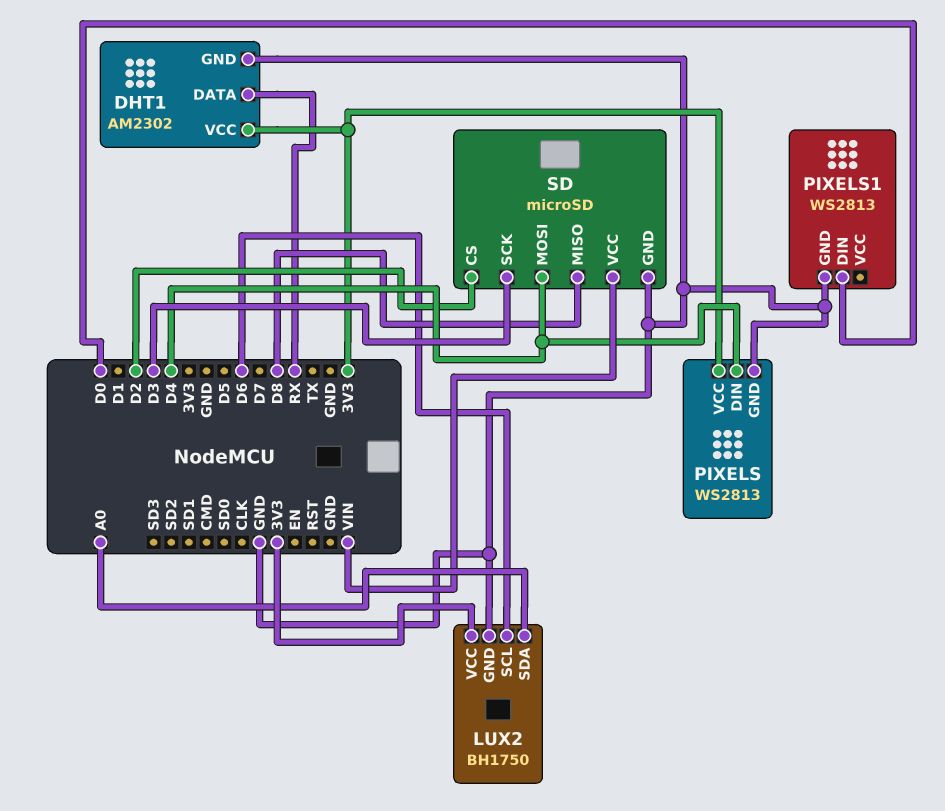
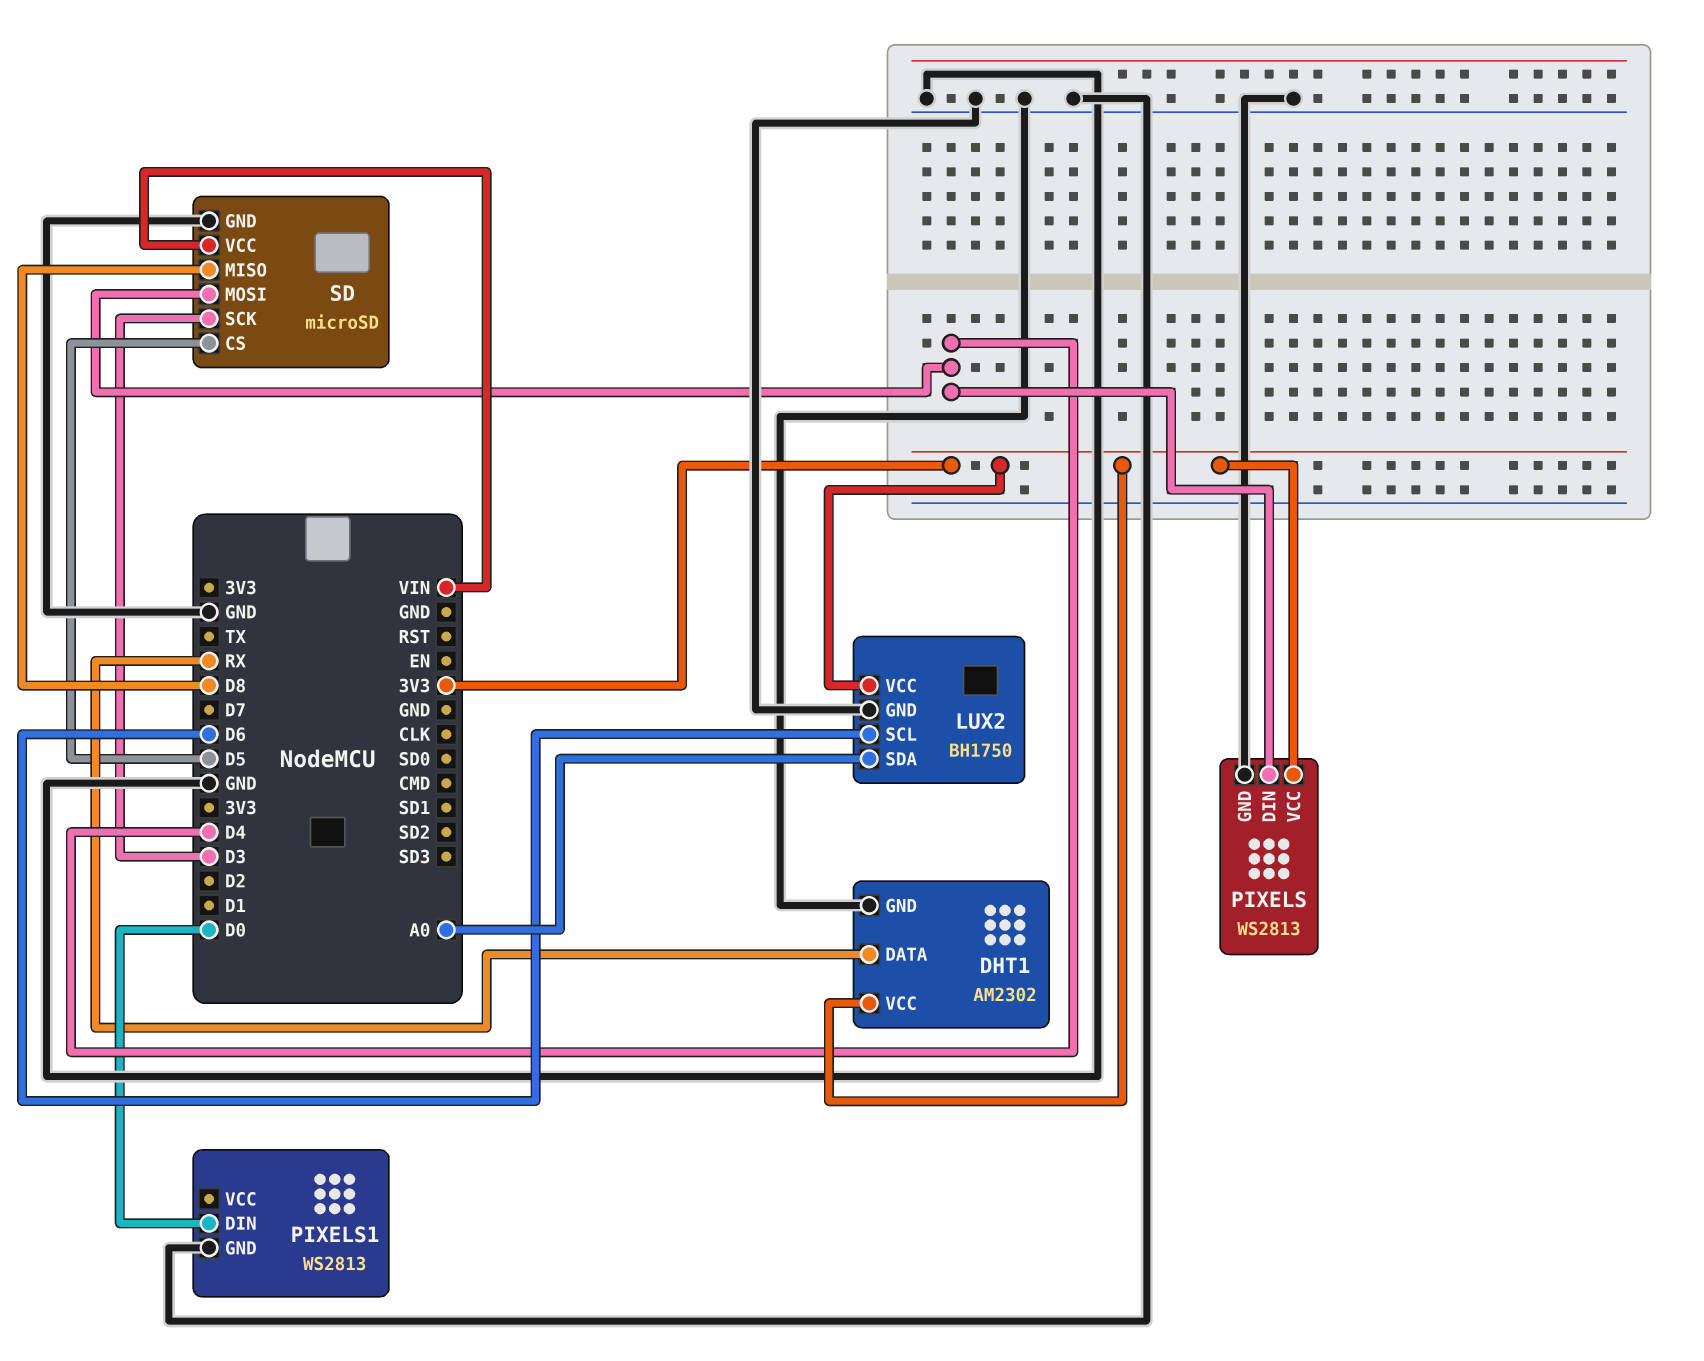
SD pin CS: D2 -> D5

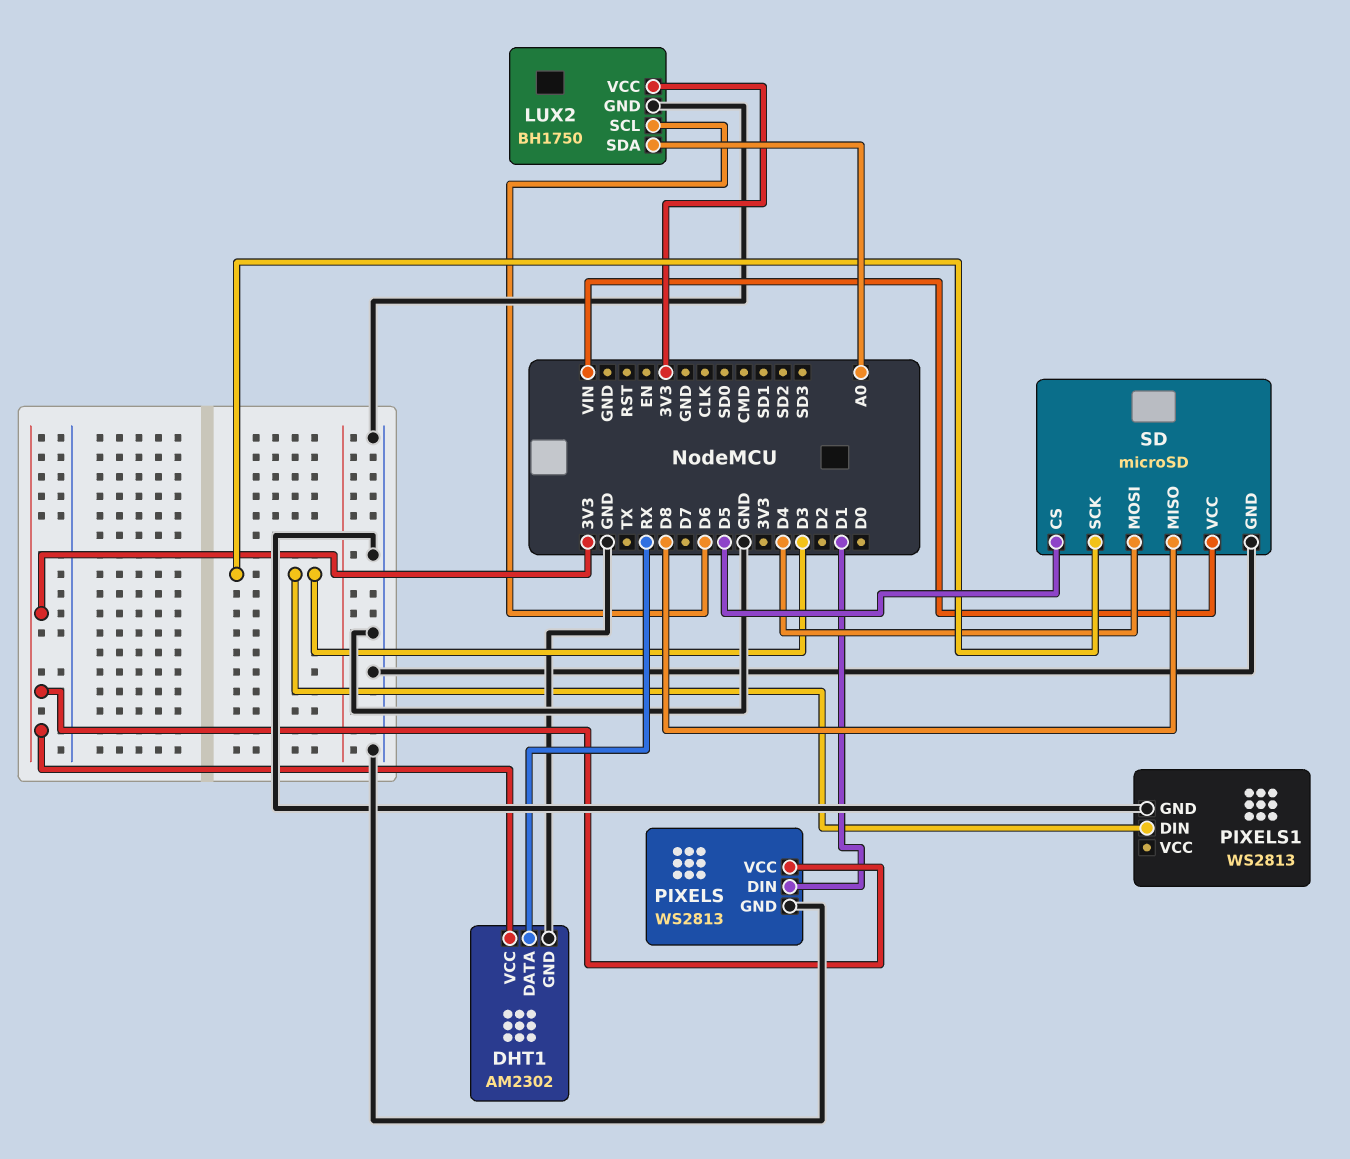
PIXELS pin DIN: D4 -> D1
PIXELS1 pin DIN: D0 -> D3

